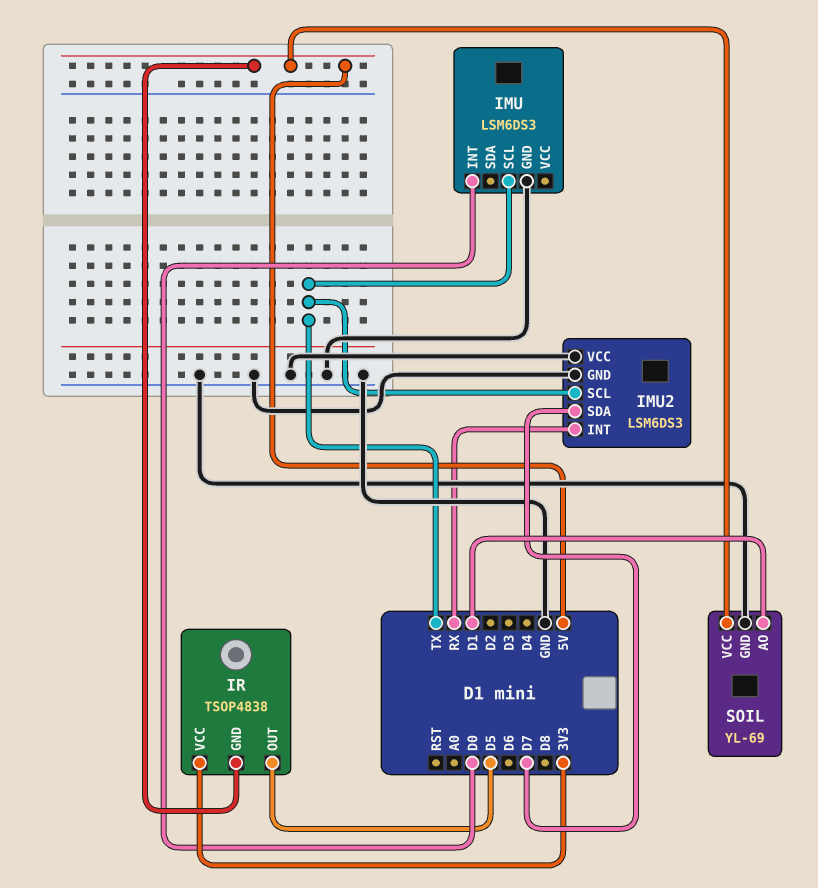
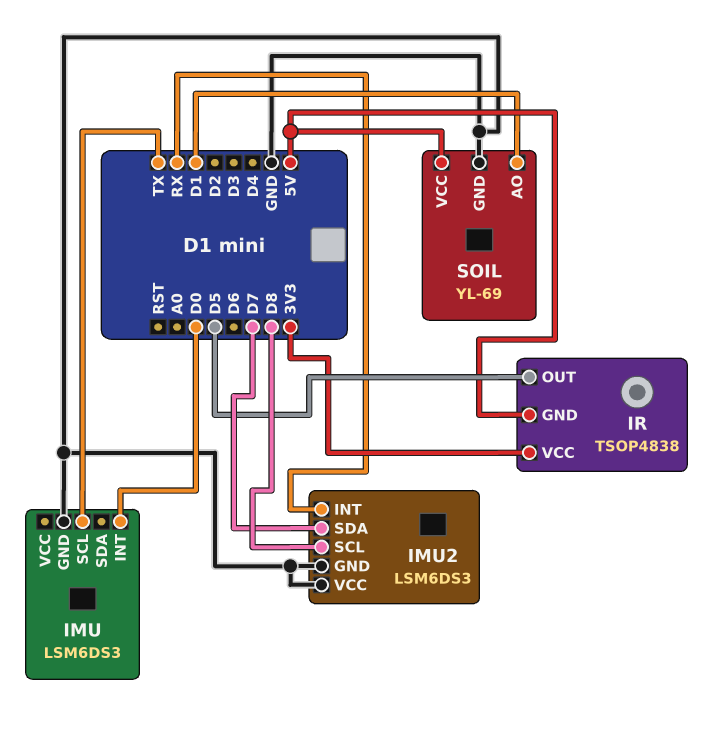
IMU2 pin SCL: TX -> D8

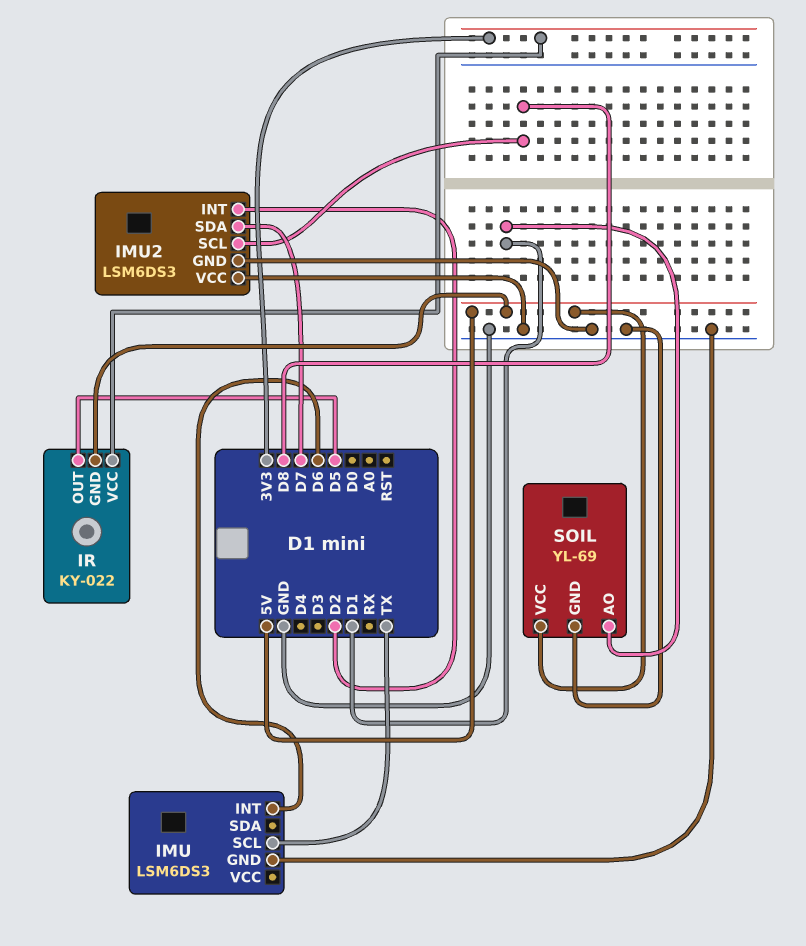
IMU pin INT: D0 -> D6
IMU2 pin INT: RX -> D2
IR: TSOP4838 -> KY-022

